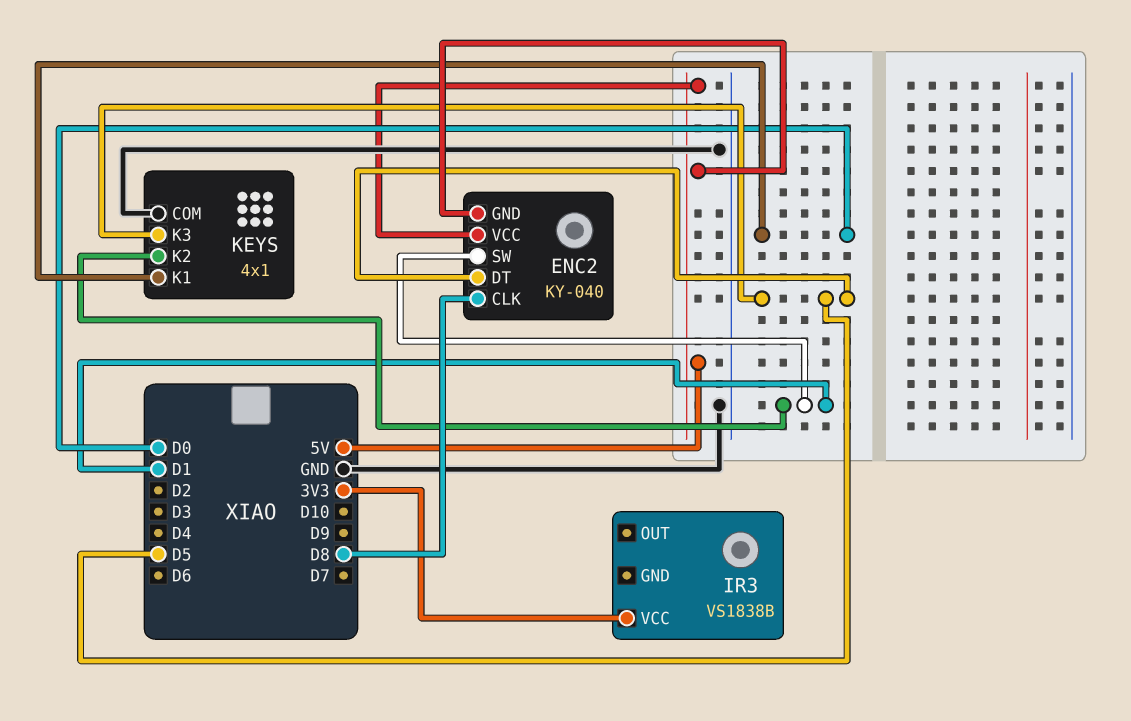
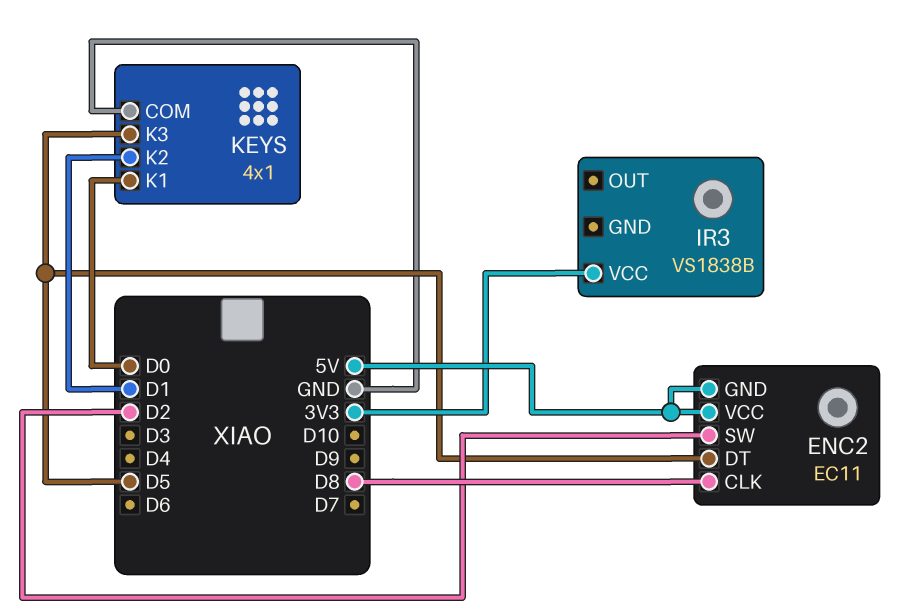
ENC2: KY-040 -> EC11
ENC2 pin SW: D1 -> D2

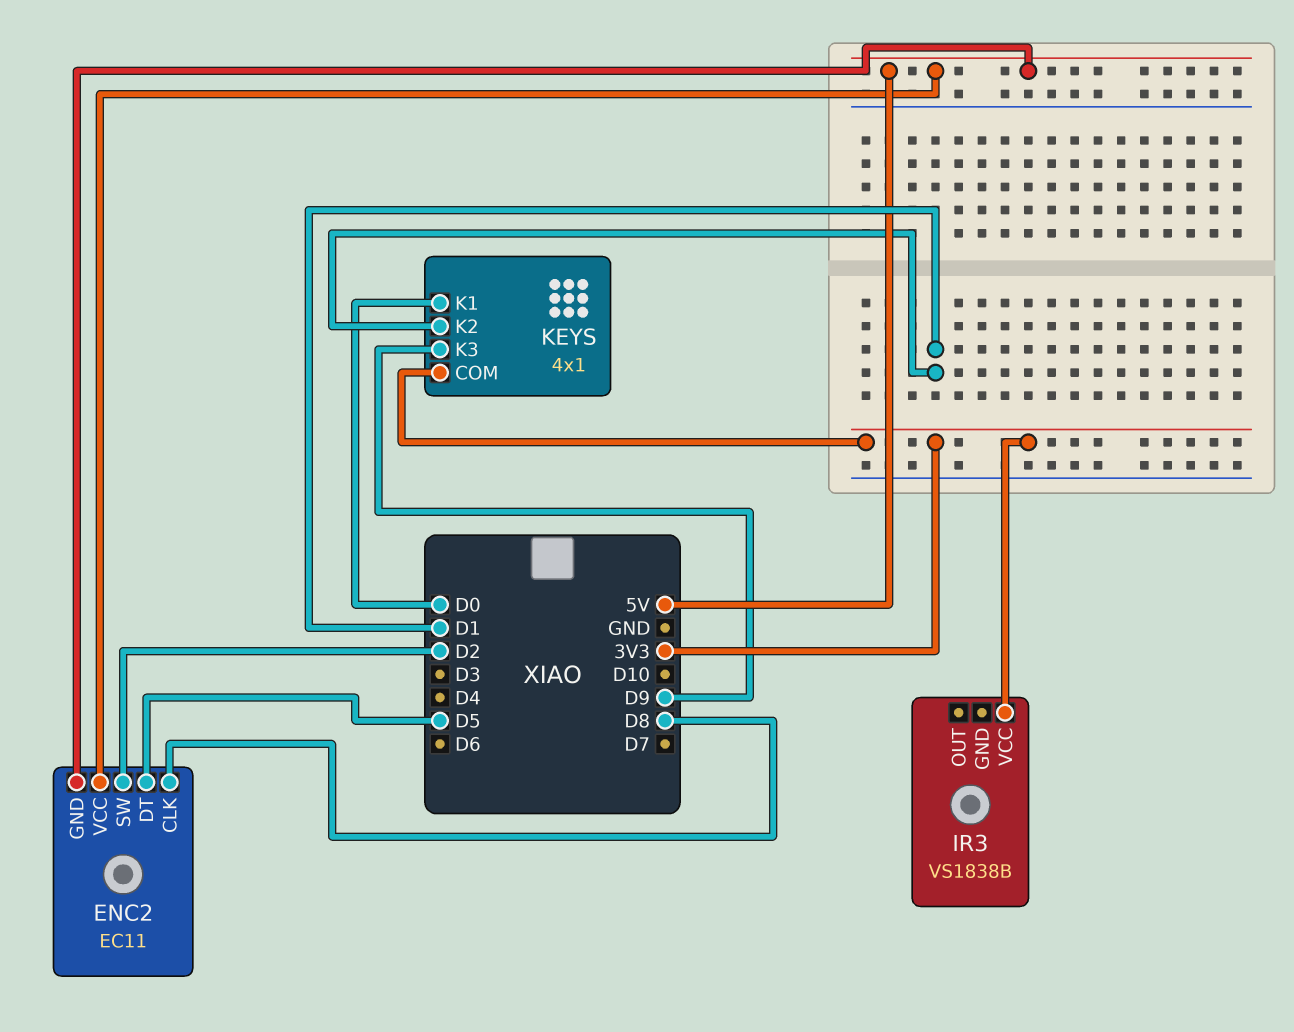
KEYS pin COM: GND -> 3V3
KEYS pin K3: D5 -> D9

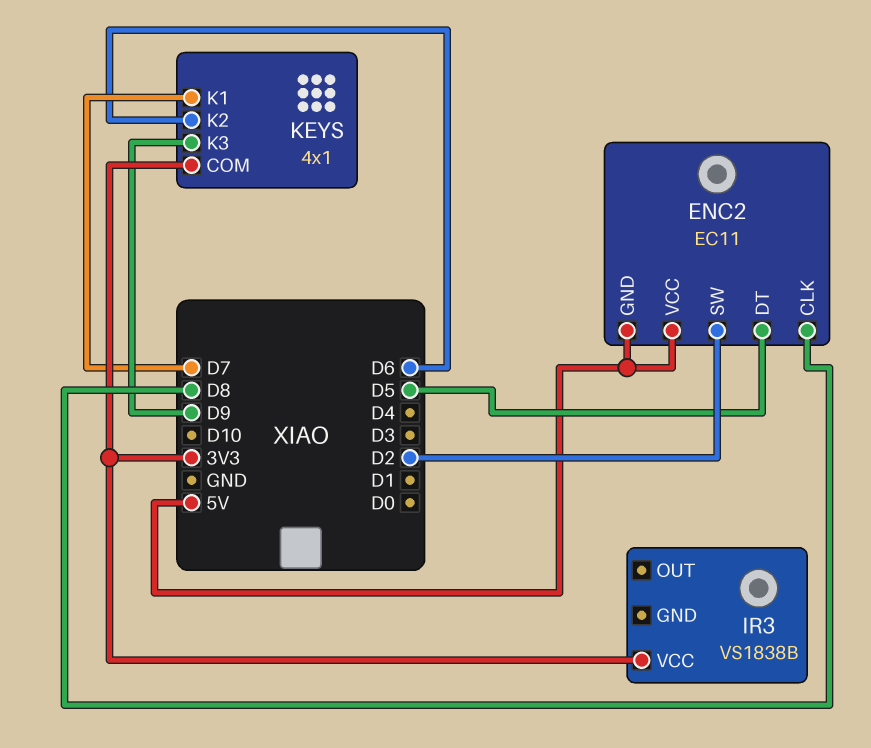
KEYS pin K1: D0 -> D7
KEYS pin K2: D1 -> D6

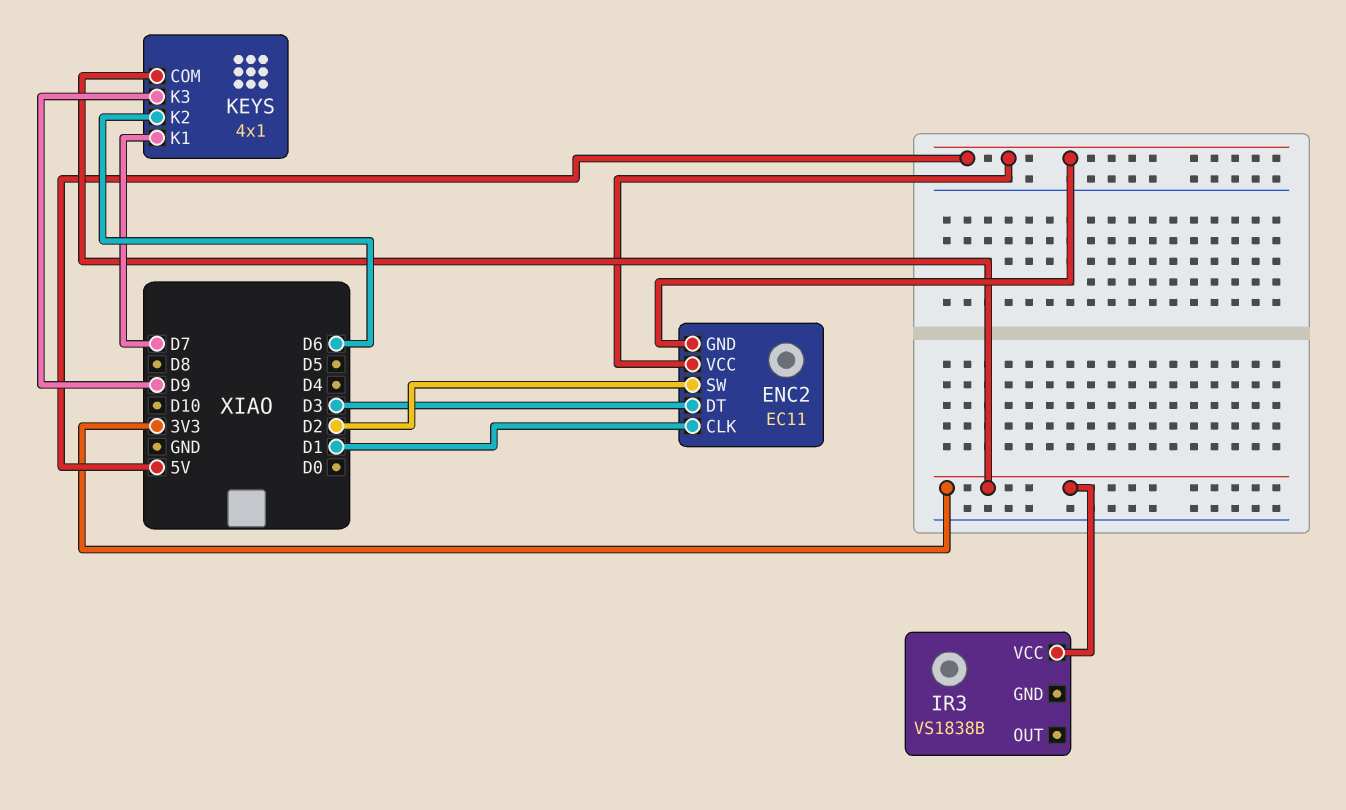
ENC2 pin CLK: D8 -> D1
ENC2 pin DT: D5 -> D3

